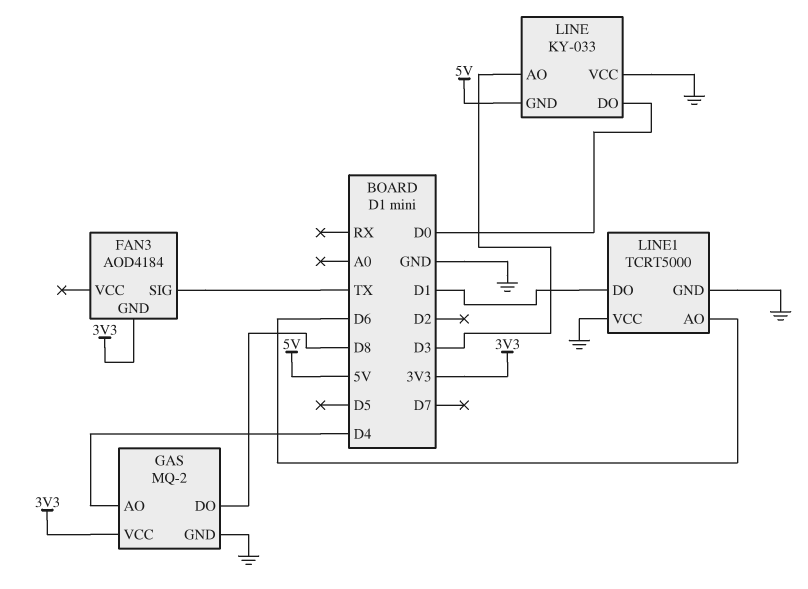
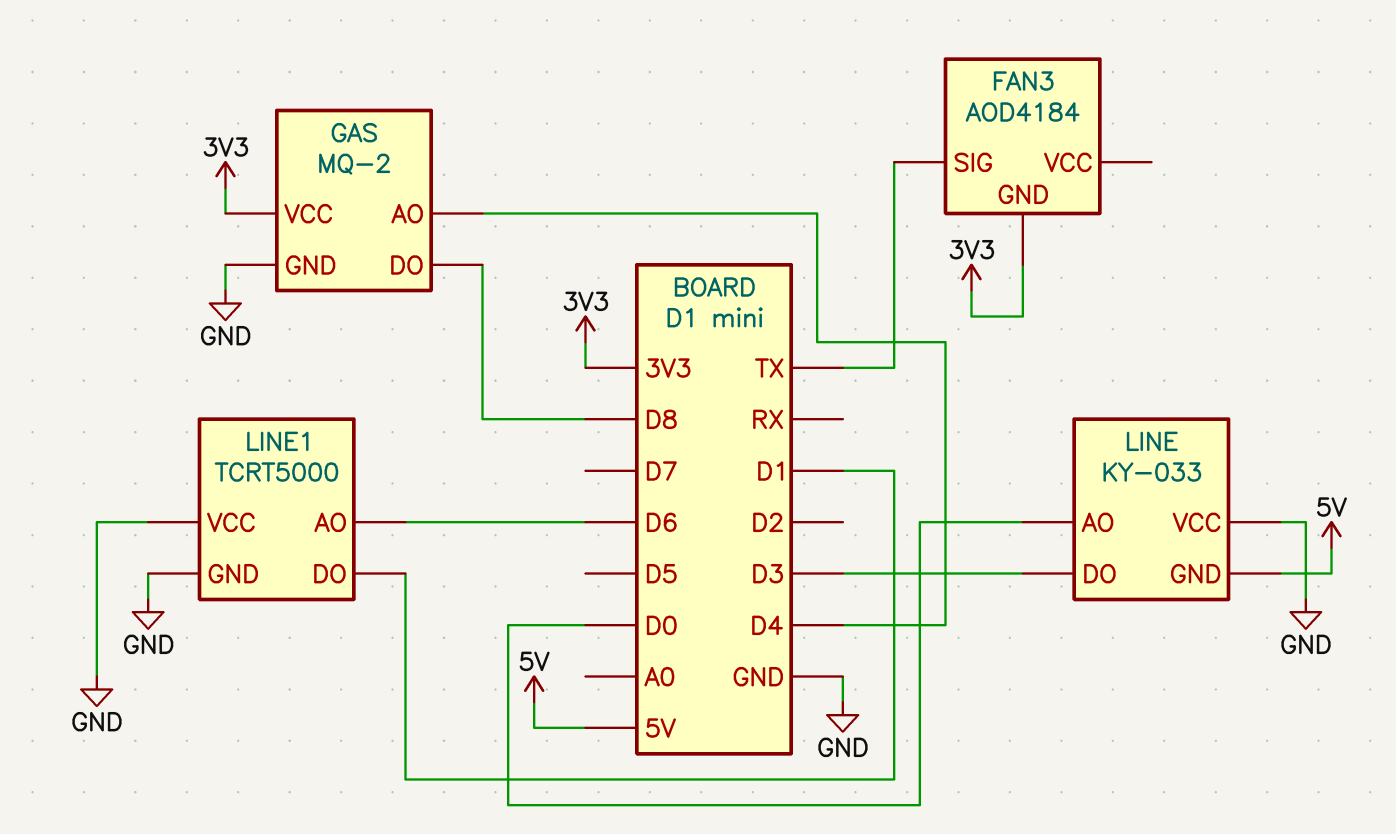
LINE pin AO: D3 -> D0
LINE pin DO: D0 -> D3

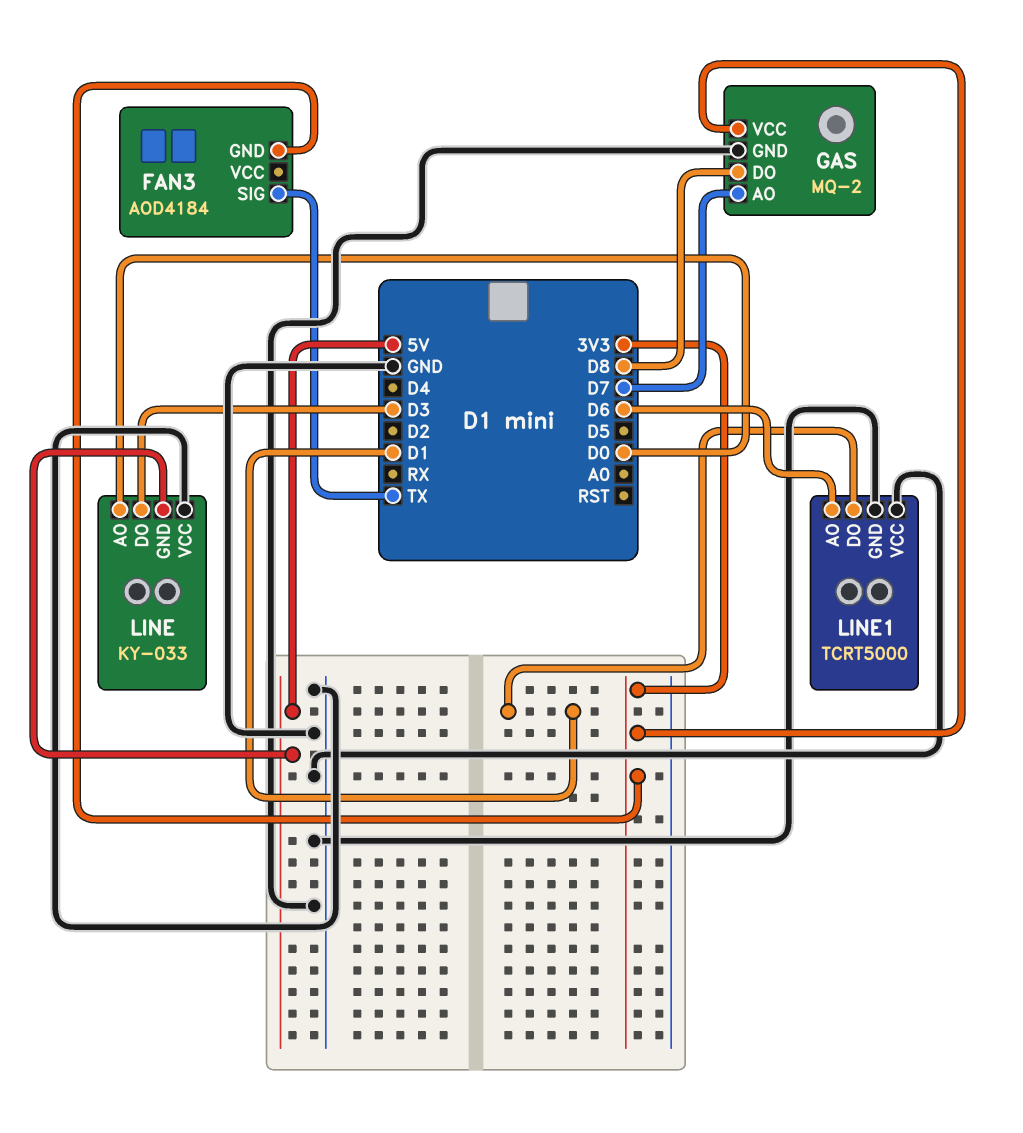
GAS pin AO: D4 -> D7

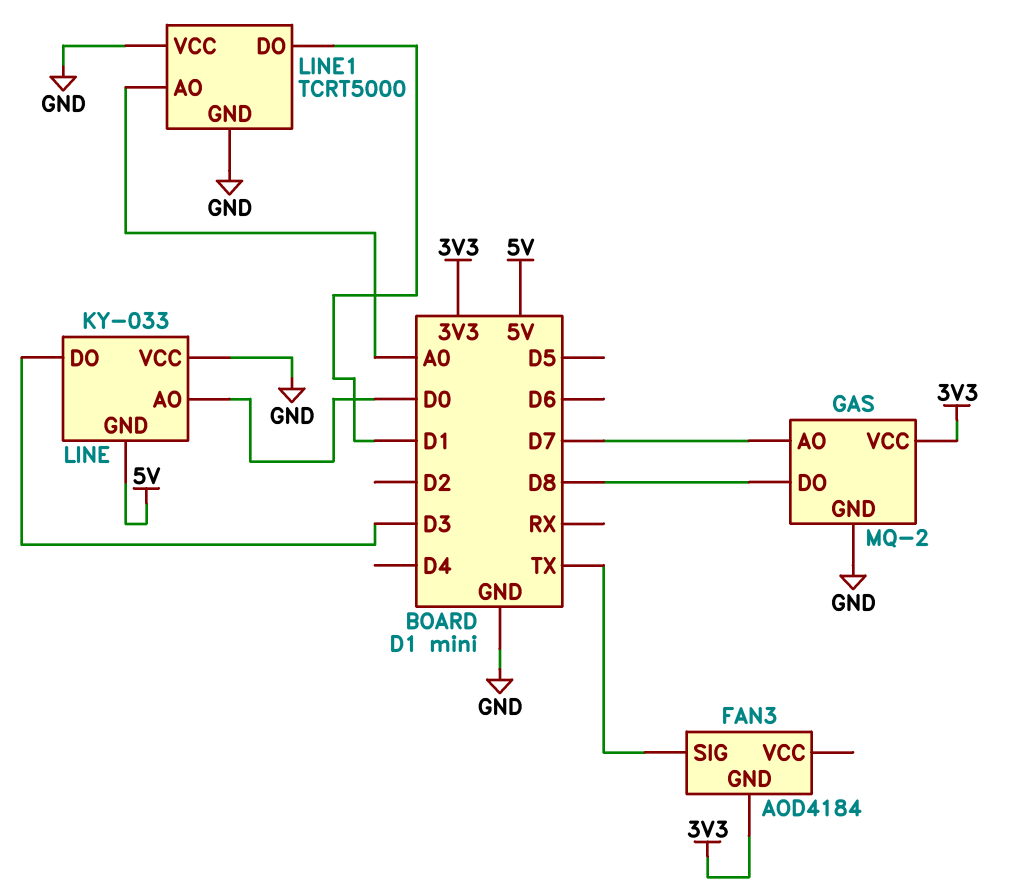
LINE1 pin AO: D6 -> A0

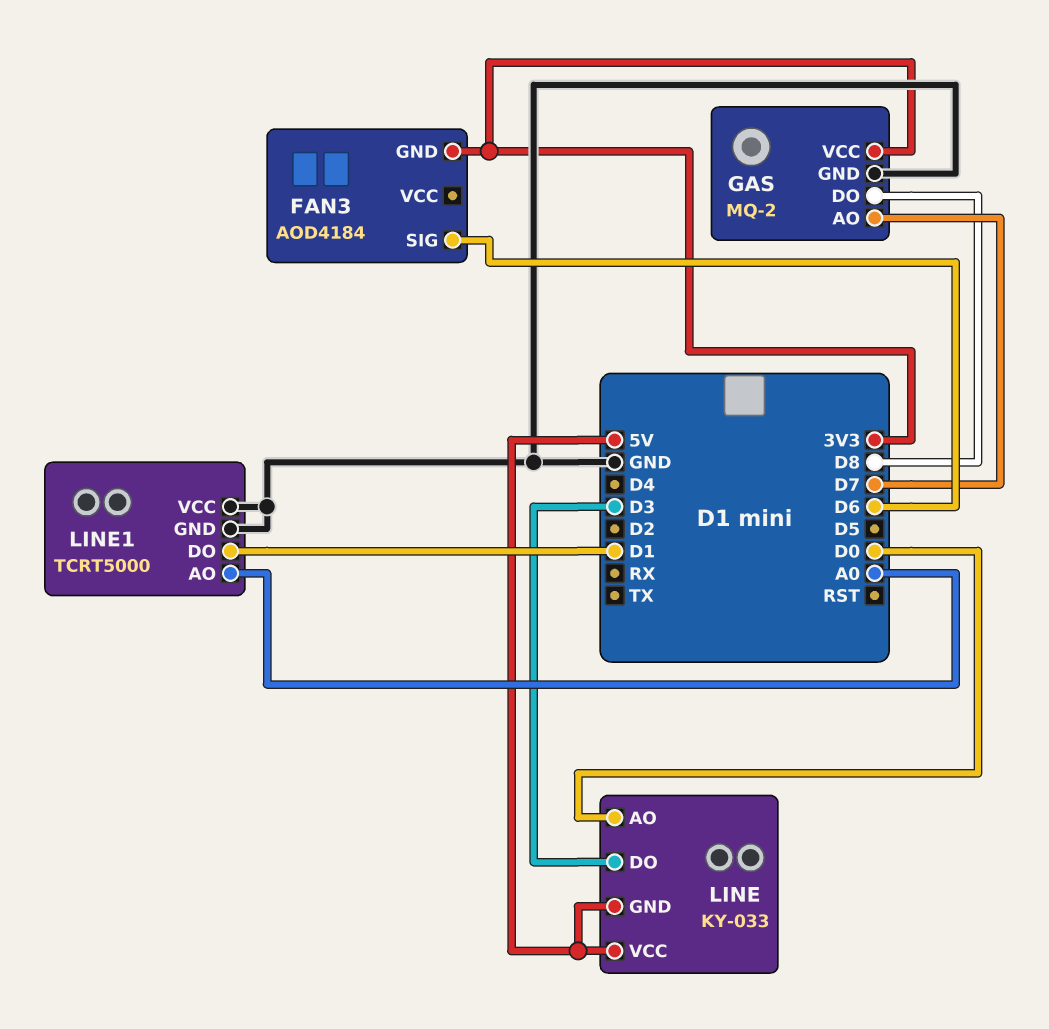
FAN3 pin SIG: TX -> D6
LINE pin VCC: GND -> 5V

